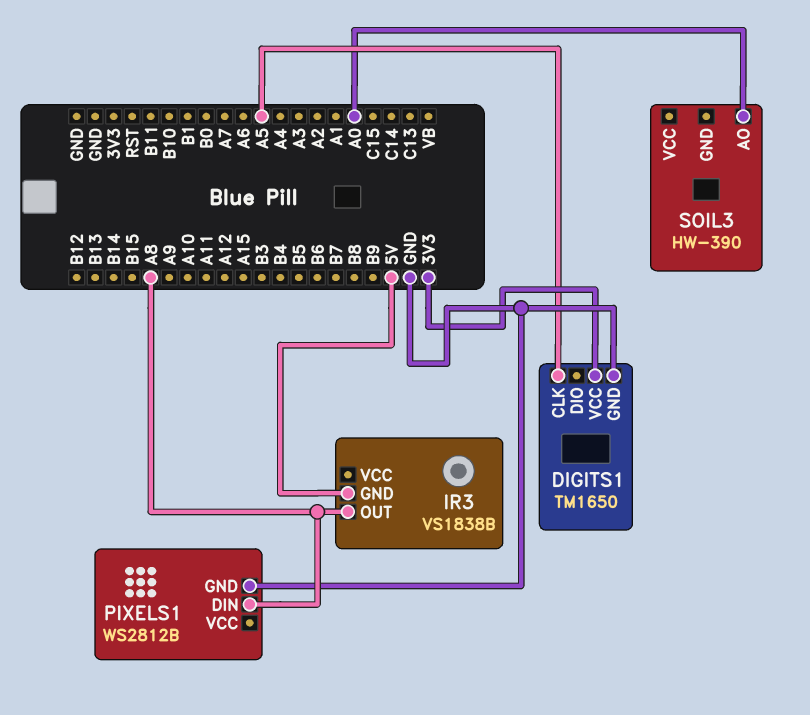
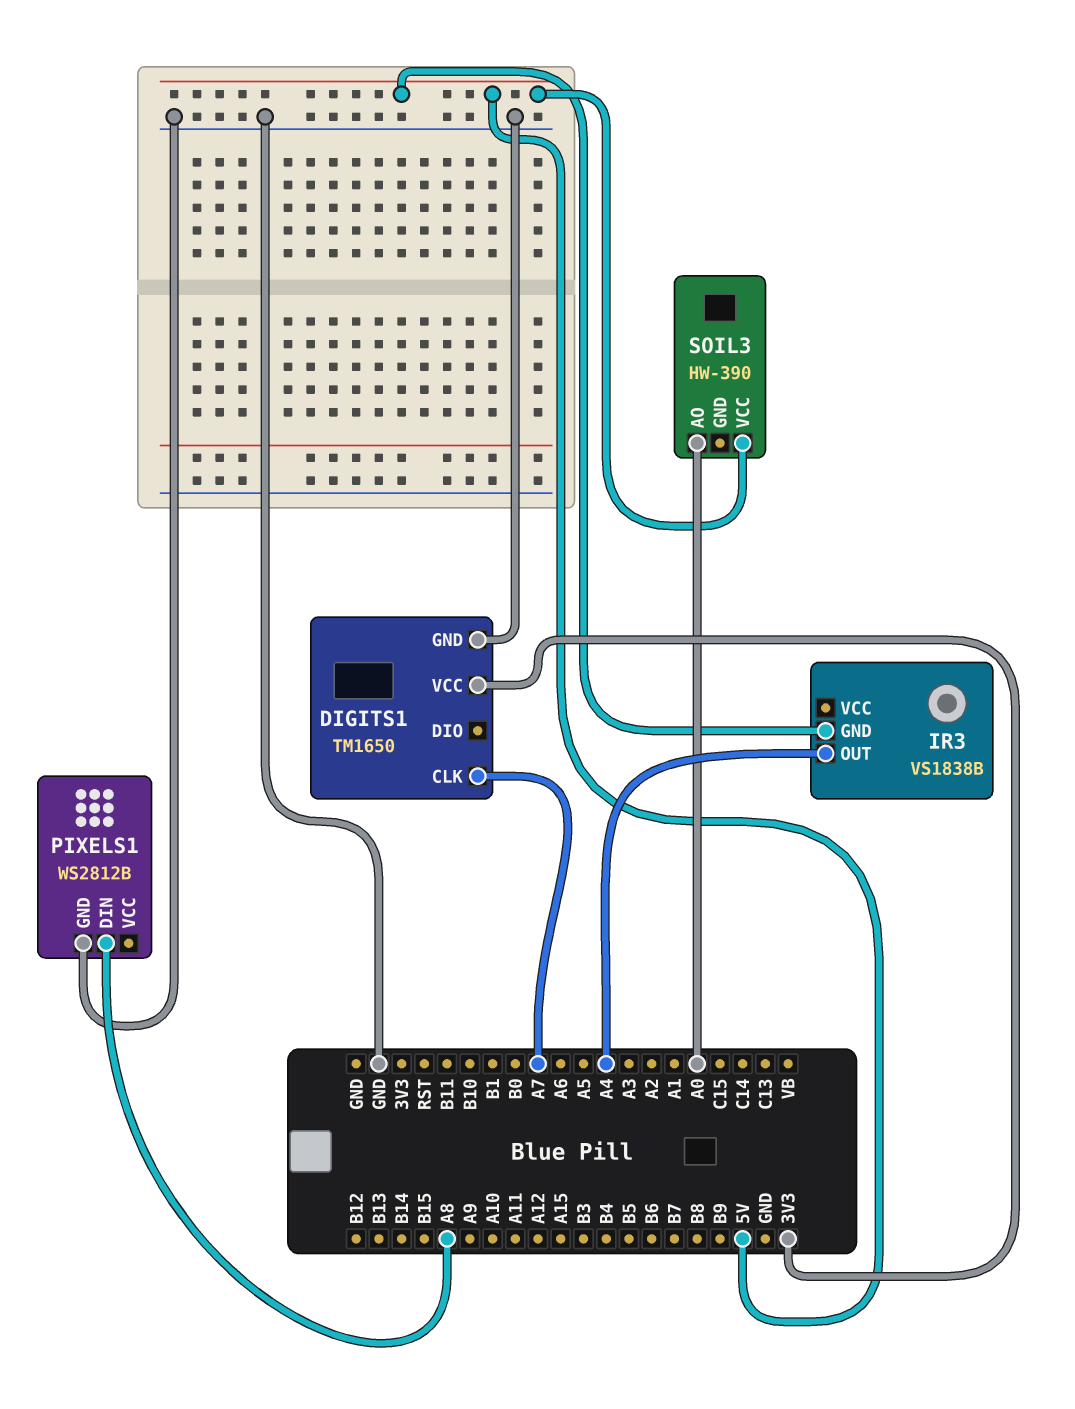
DIGITS1 pin CLK: A5 -> A7
IR3 pin OUT: A8 -> A4
SOIL3 pin VCC: none -> 5V

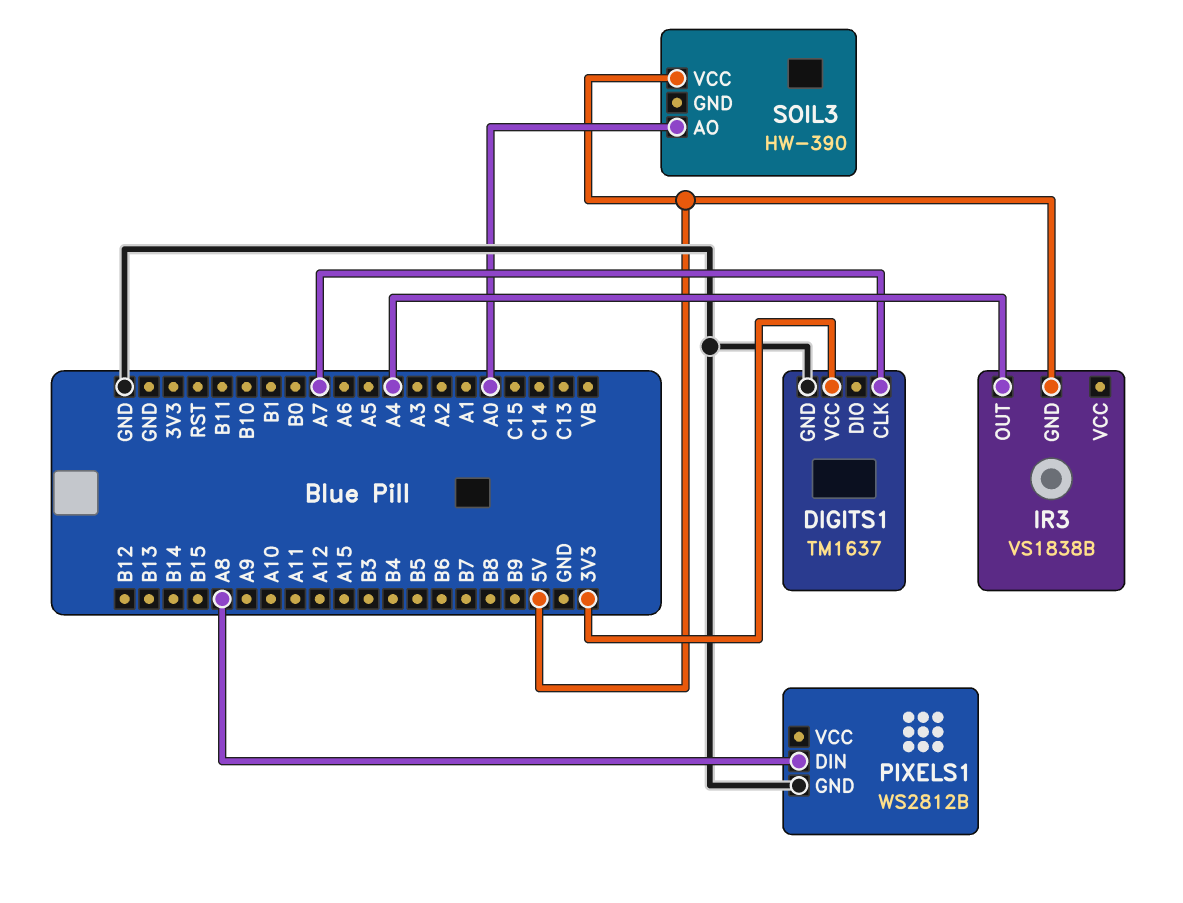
DIGITS1: TM1650 -> TM1637

